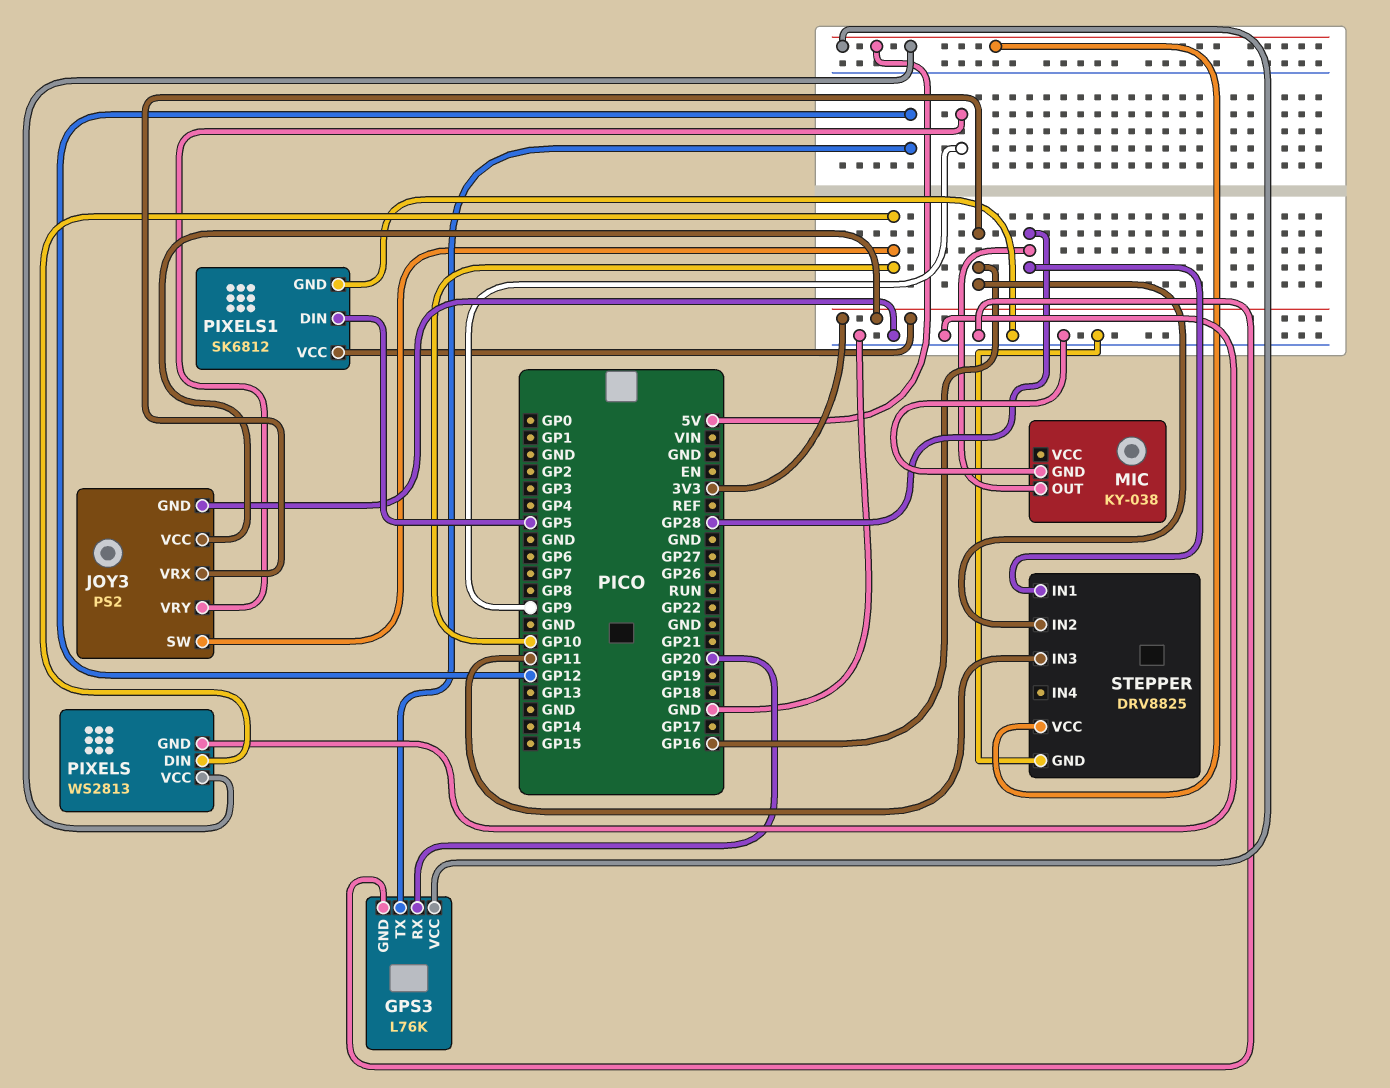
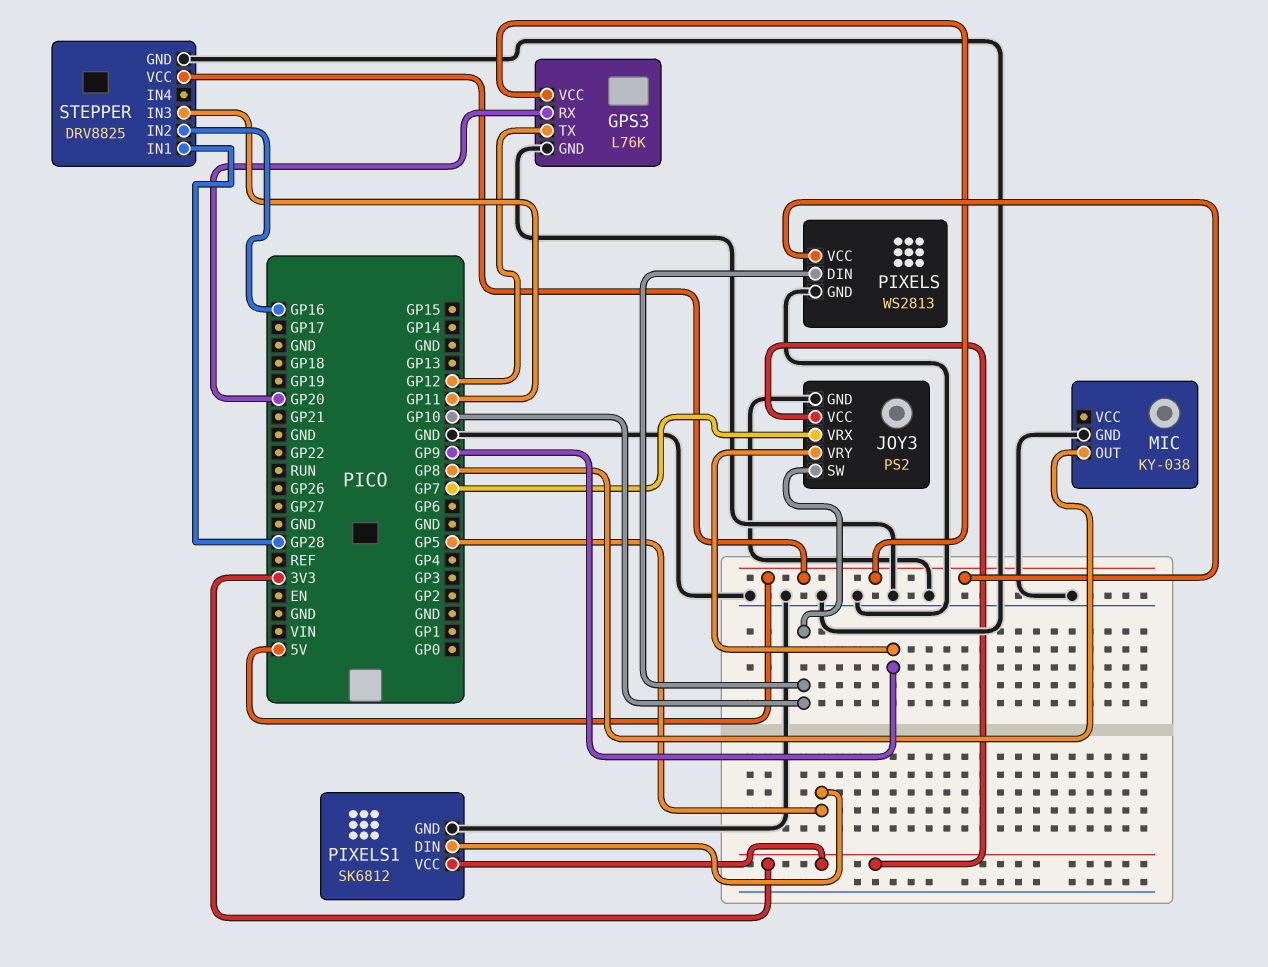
JOY3 pin VRX: GP16 -> GP7
MIC pin OUT: GP28 -> GP8

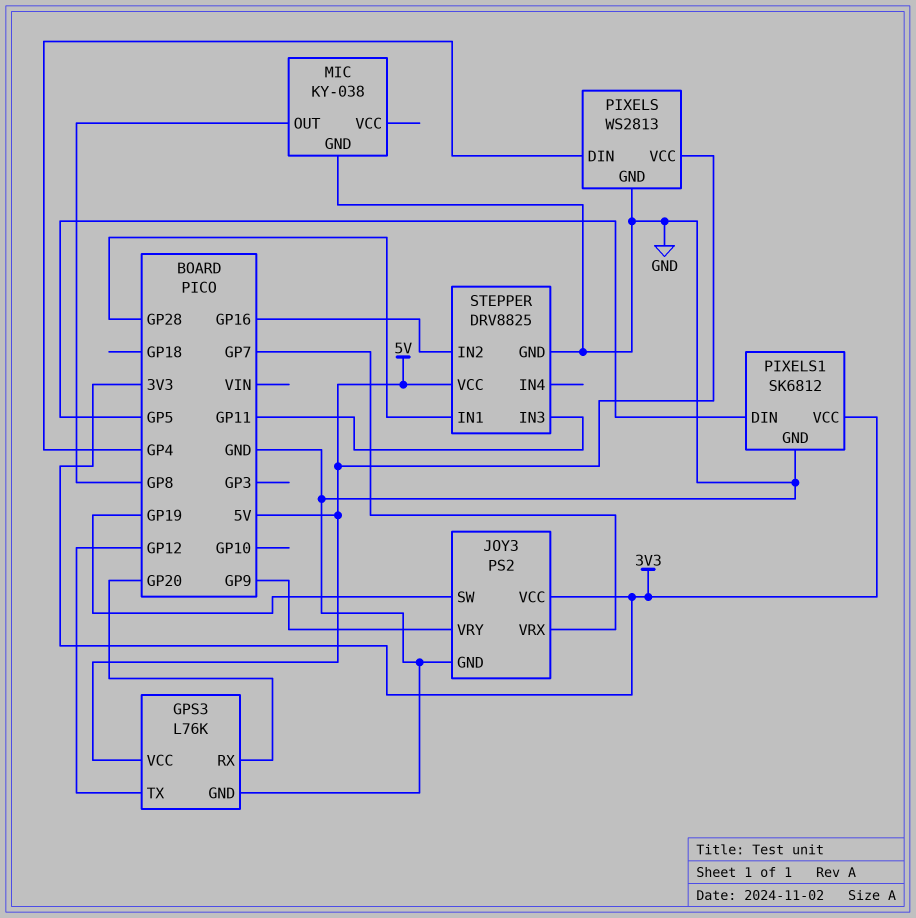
JOY3 pin SW: GP10 -> GP19
PIXELS pin DIN: GP10 -> GP4

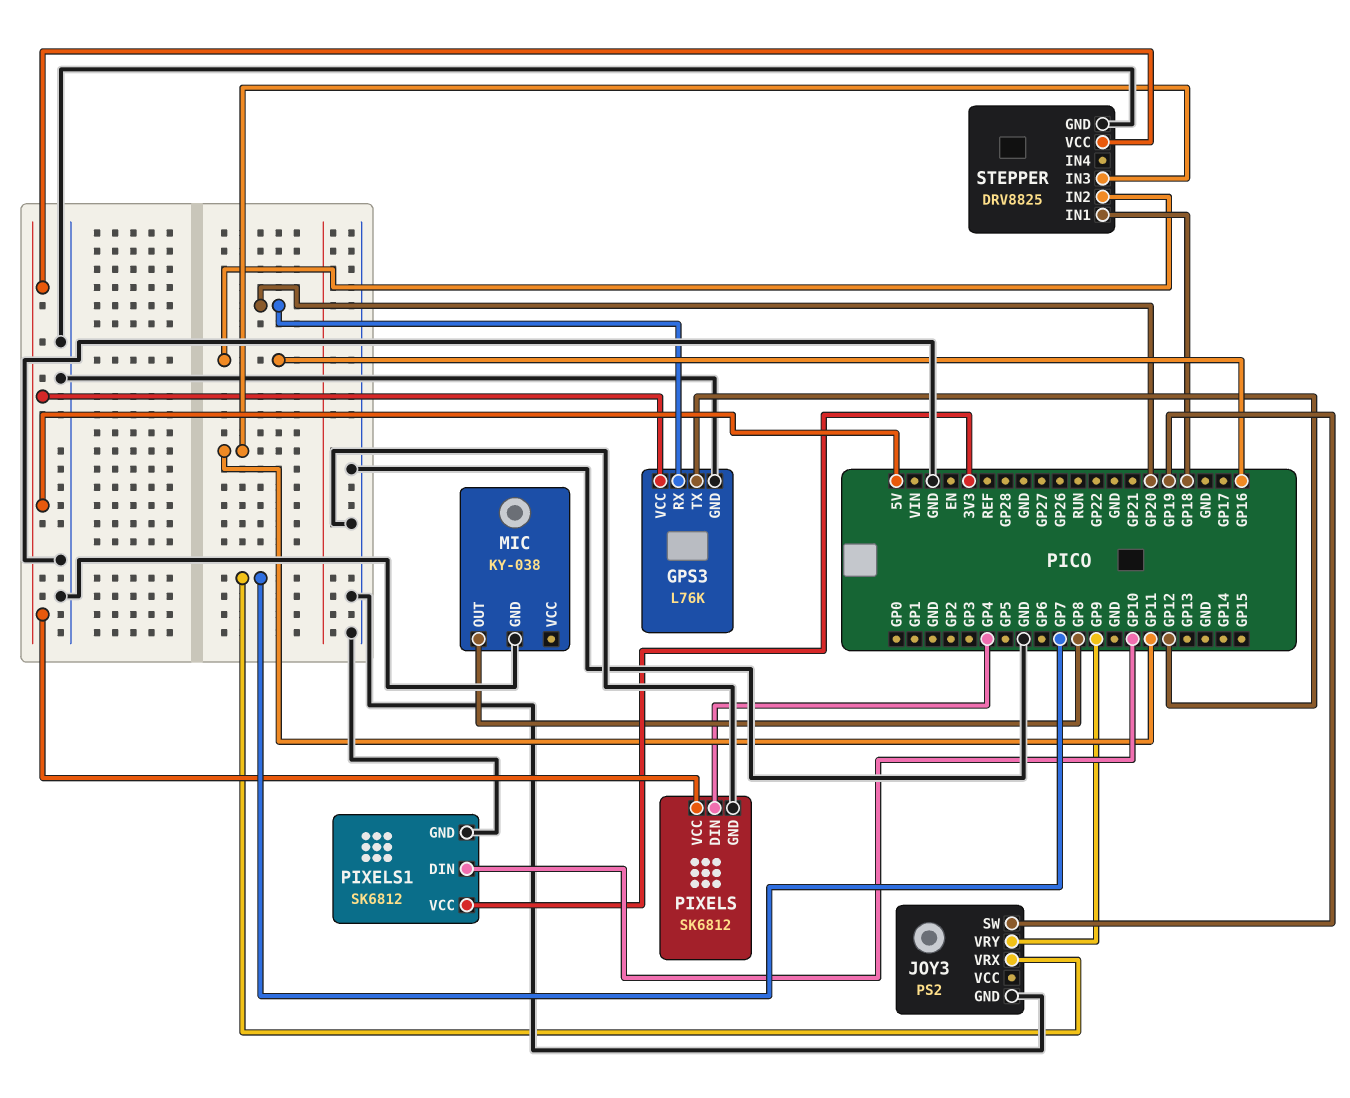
JOY3 pin VCC: 3V3 -> none
PIXELS: WS2813 -> SK6812
PIXELS1 pin DIN: GP5 -> GP10
STEPPER pin IN1: GP28 -> GP18

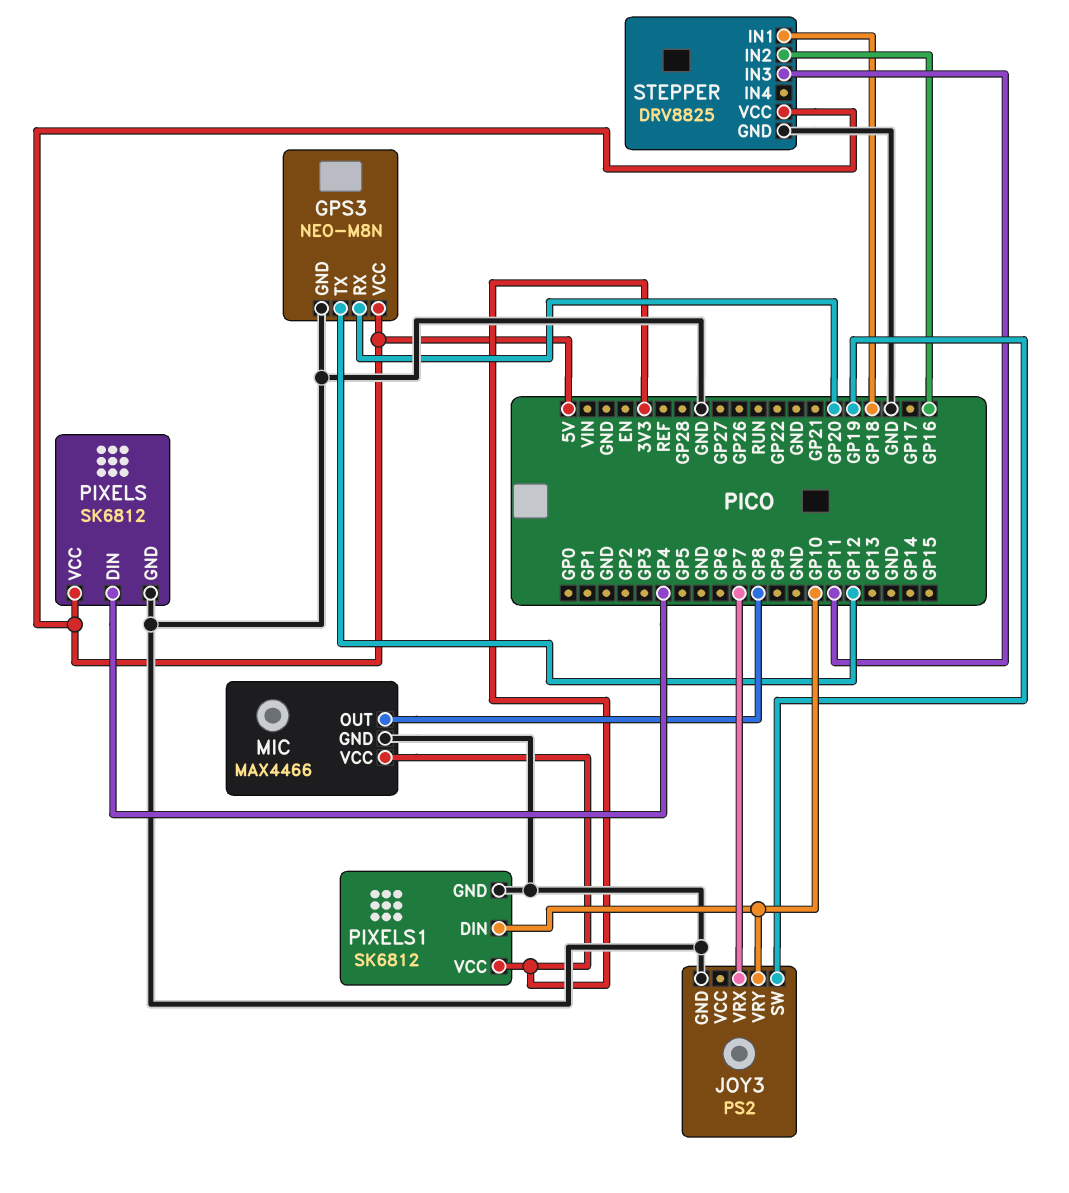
GPS3: L76K -> NEO-M8N
JOY3 pin VRY: GP9 -> GP10
MIC: KY-038 -> MAX4466
MIC pin VCC: none -> 3V3

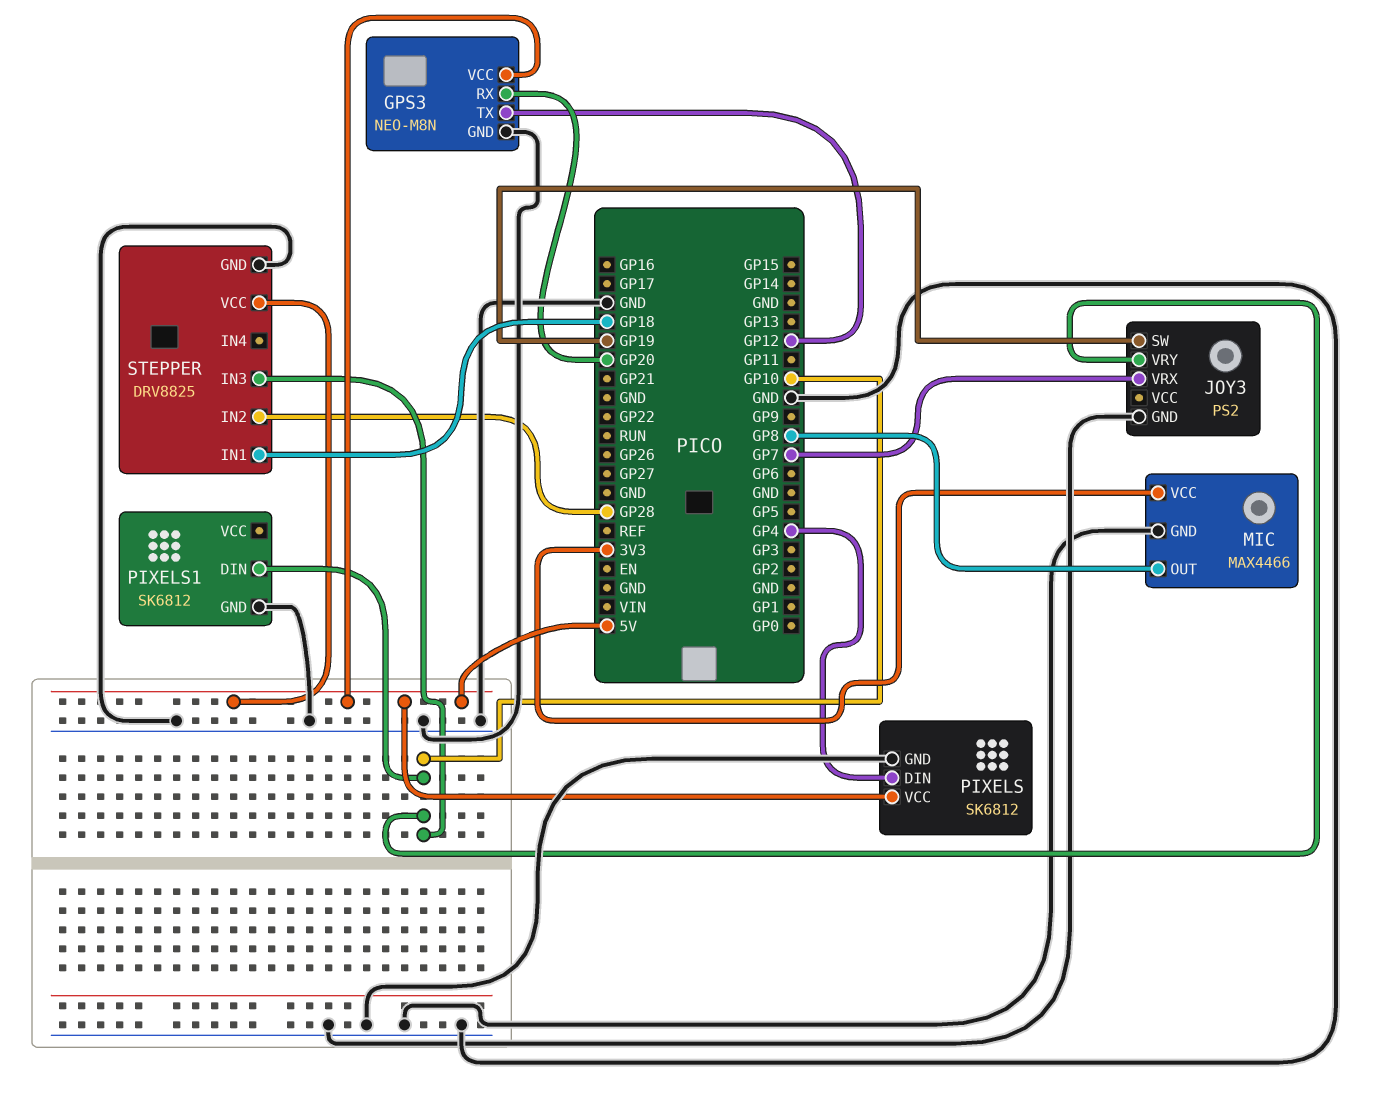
PIXELS1 pin VCC: 3V3 -> none
STEPPER pin IN2: GP16 -> GP28
STEPPER pin IN3: GP11 -> GP10

